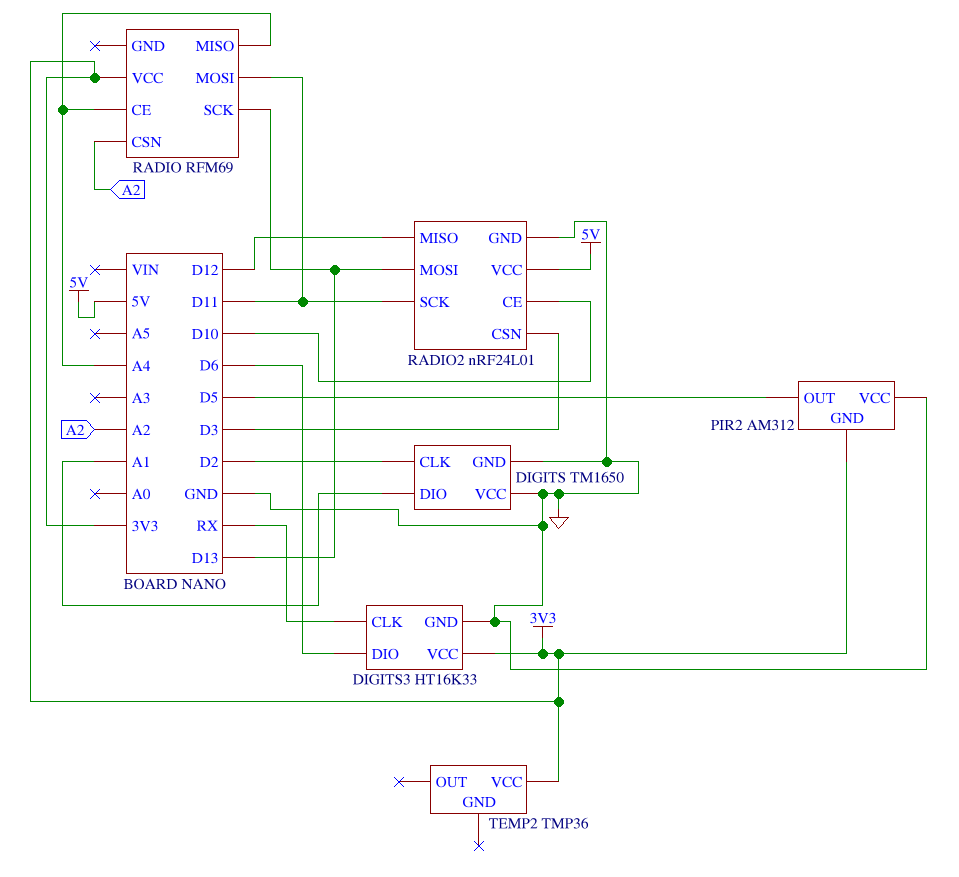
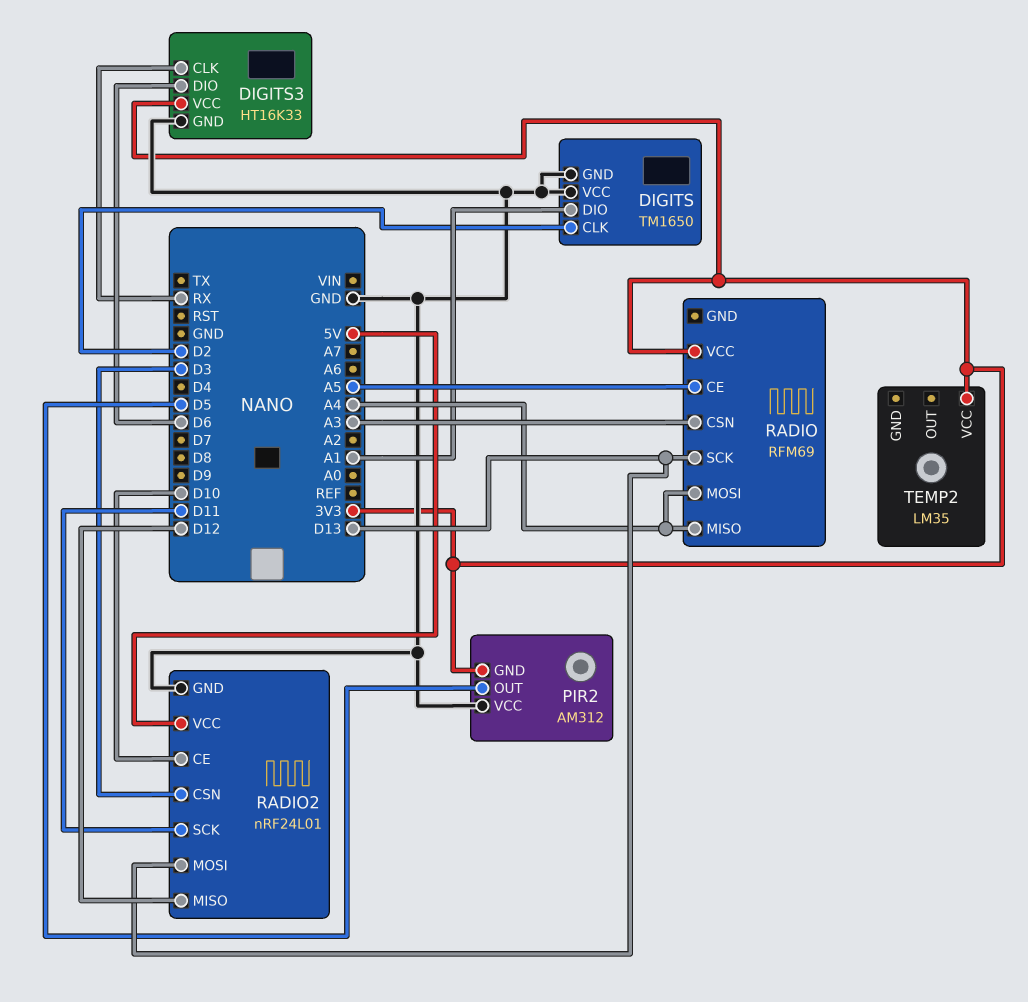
RADIO pin CE: A4 -> A5
RADIO pin CSN: A2 -> A3
RADIO pin MOSI: D11 -> A4
TEMP2: TMP36 -> LM35

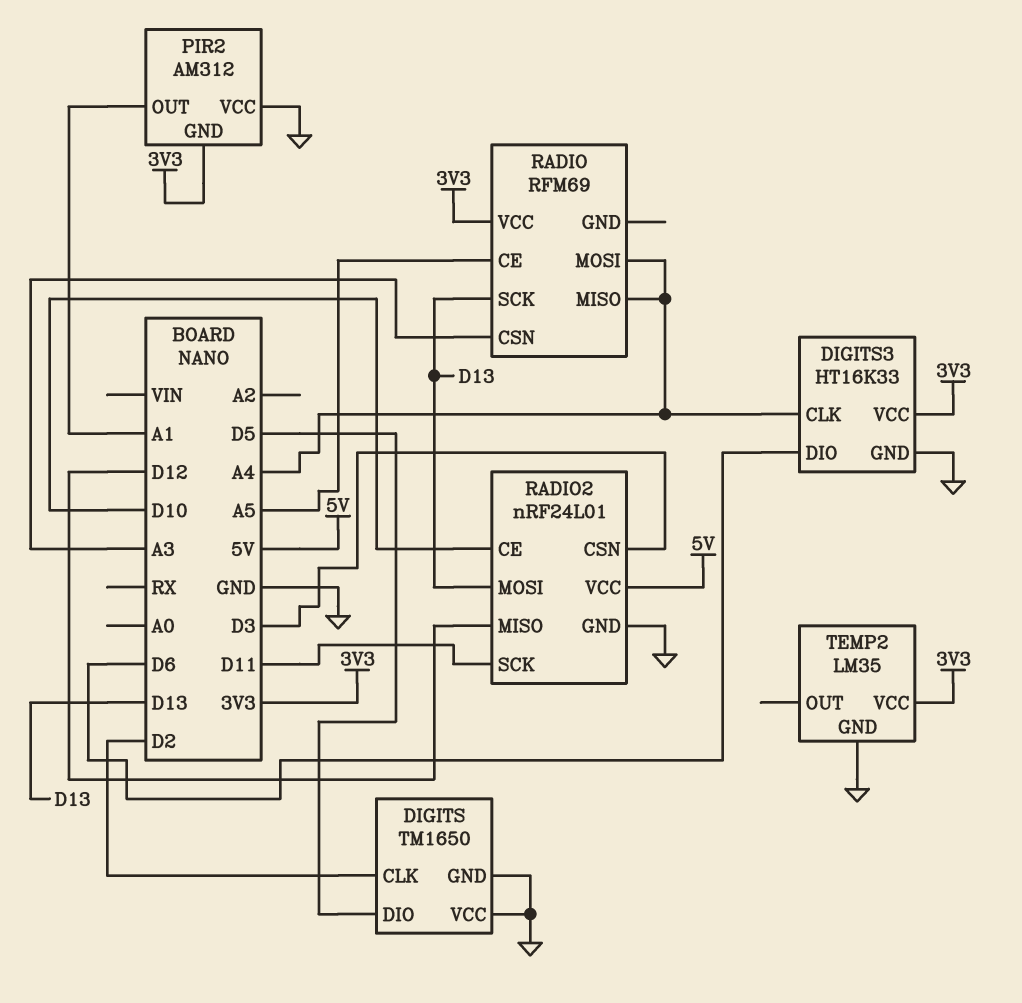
DIGITS pin DIO: A1 -> D5
DIGITS3 pin CLK: RX -> A4
PIR2 pin OUT: D5 -> A1
TEMP2 pin GND: none -> GND

